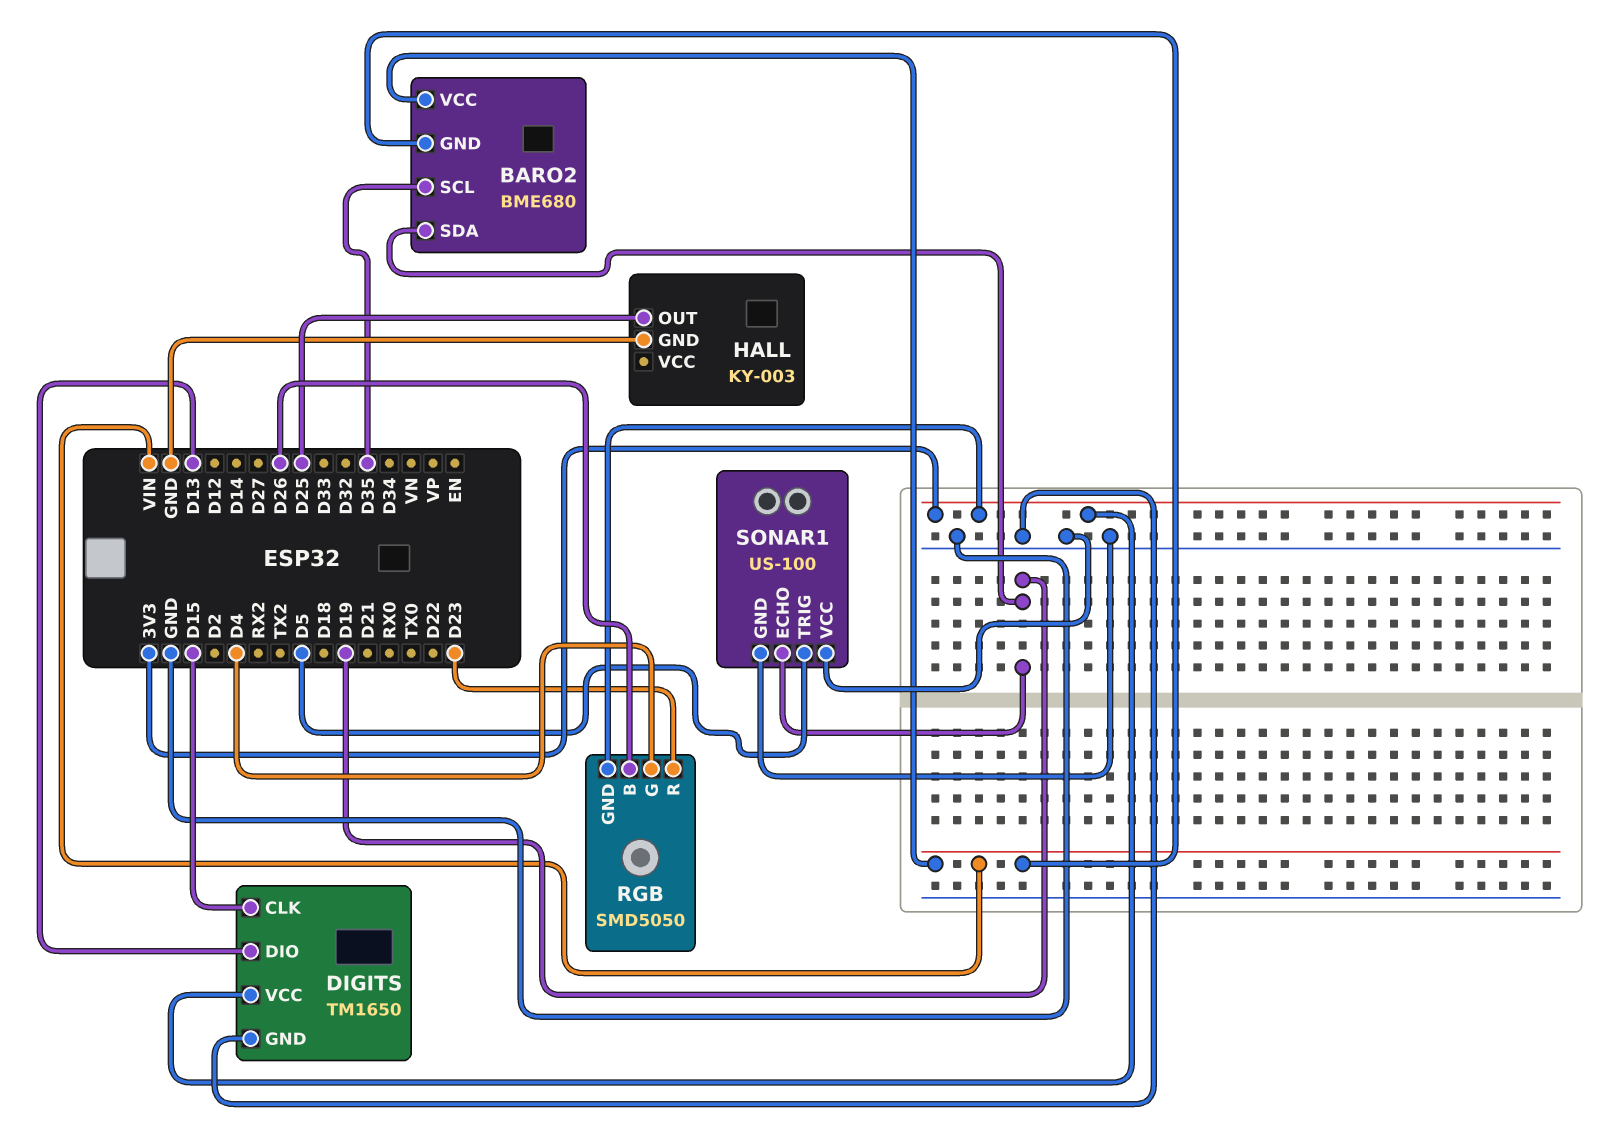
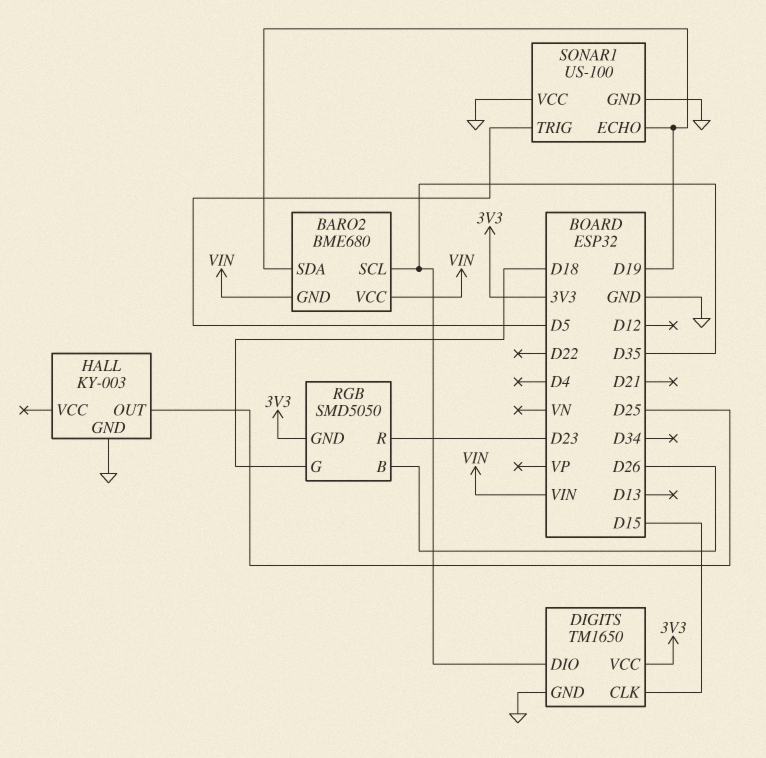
DIGITS pin DIO: D13 -> D35
RGB pin G: D4 -> D18

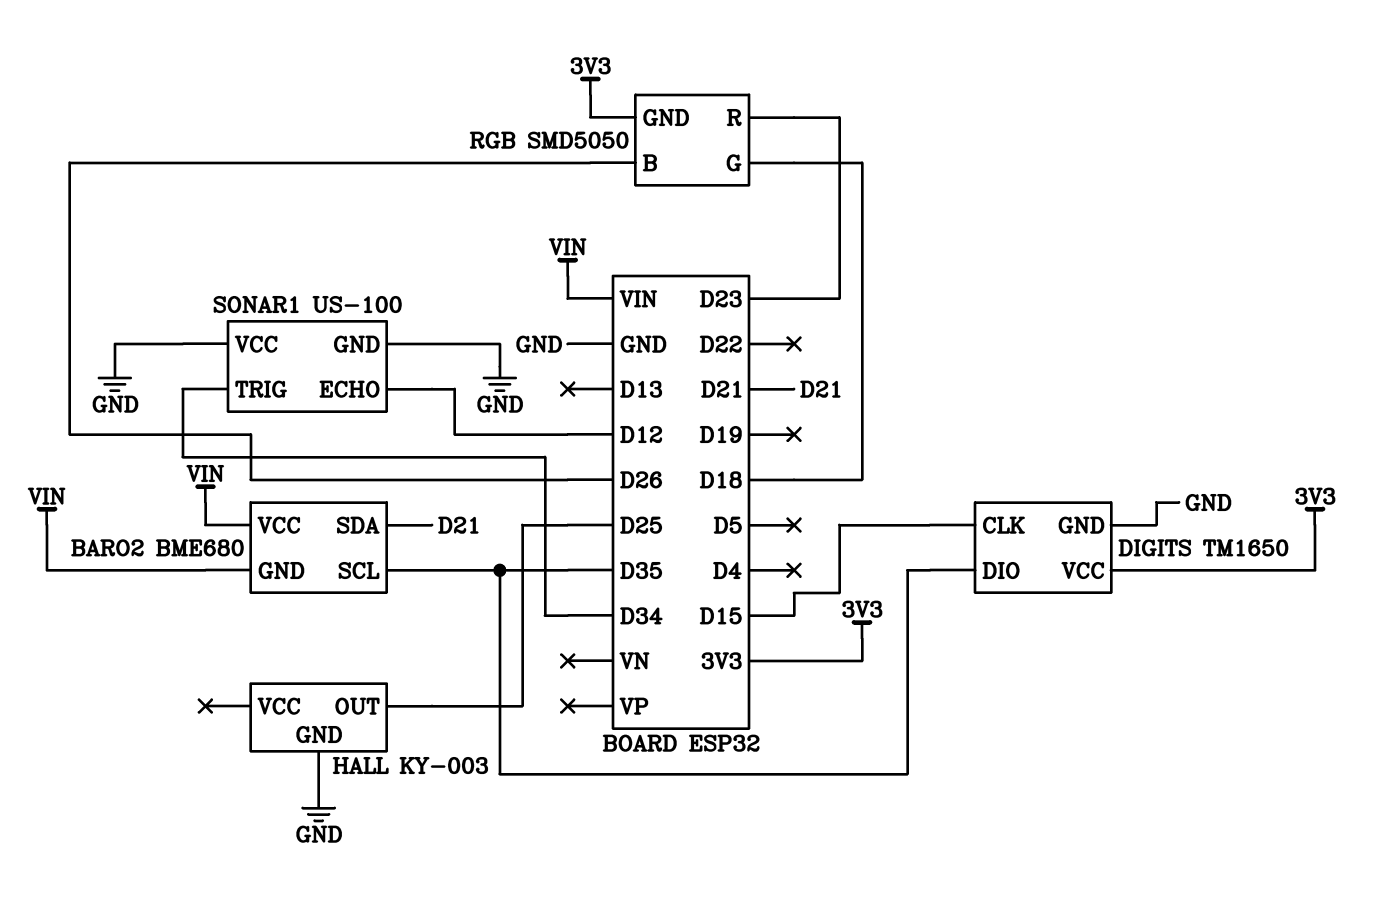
BARO2 pin SDA: D19 -> D21
SONAR1 pin ECHO: D19 -> D12
SONAR1 pin TRIG: D5 -> D34

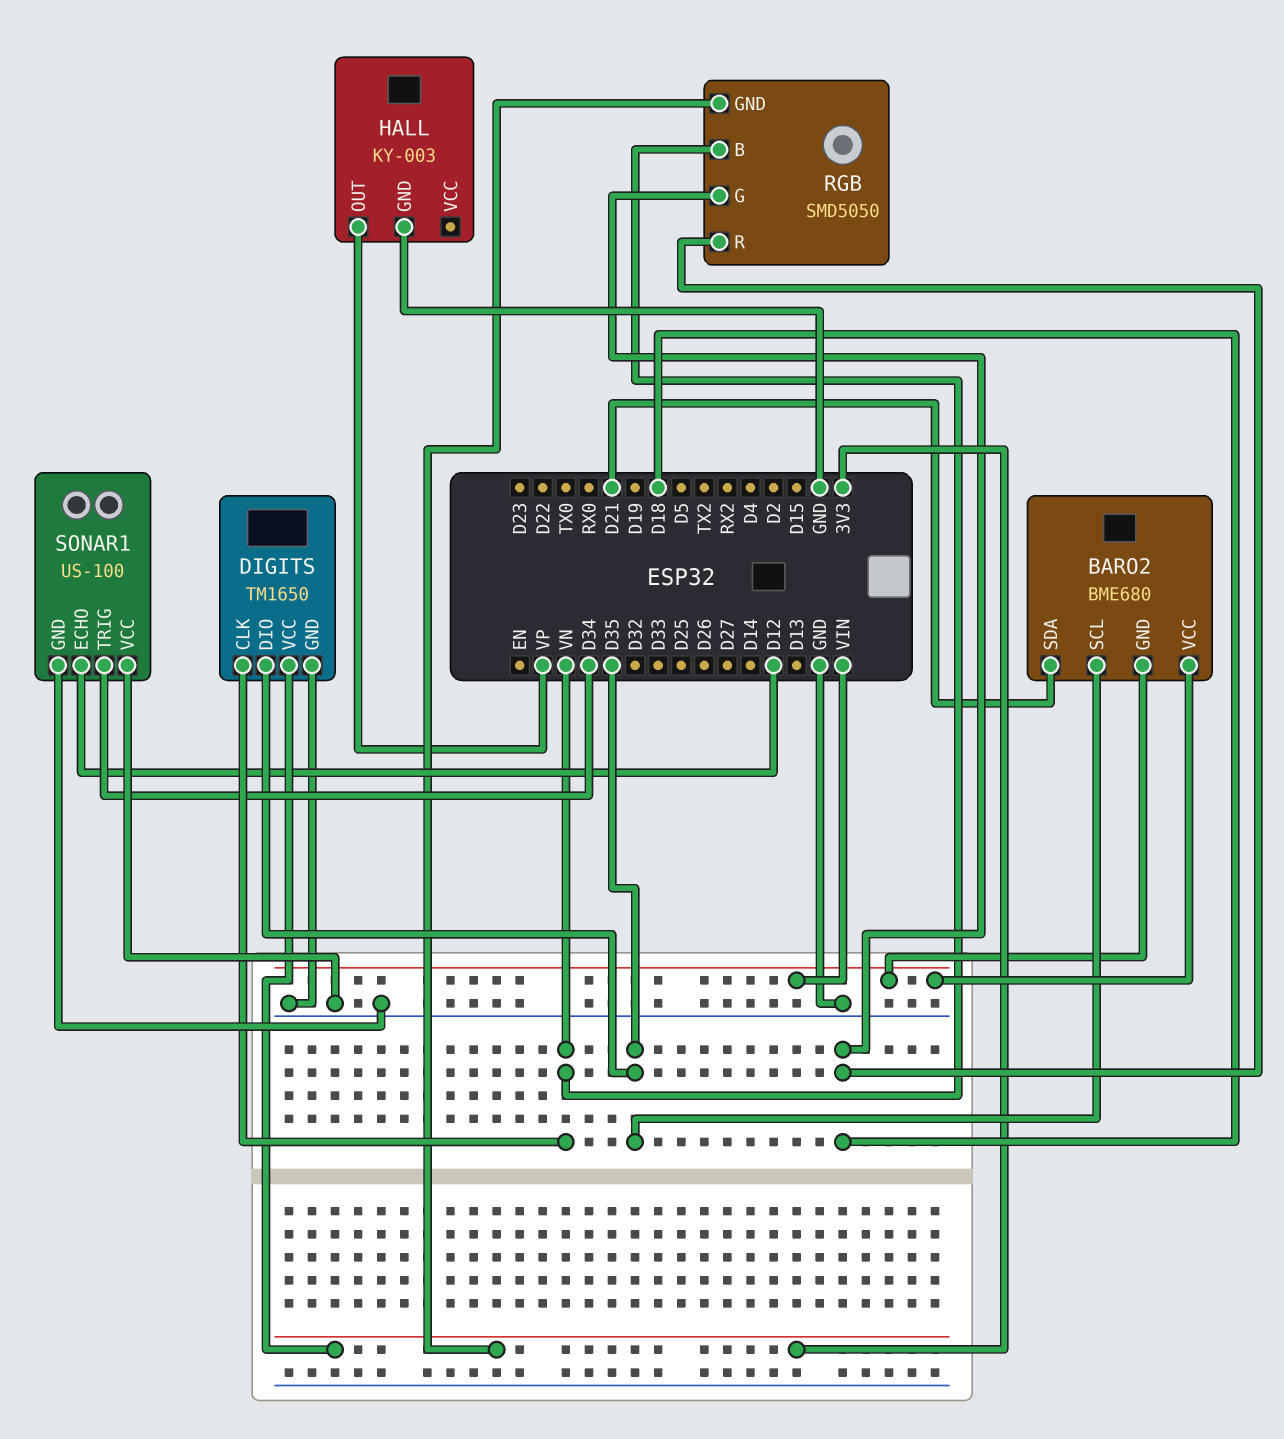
DIGITS pin CLK: D15 -> VN
HALL pin OUT: D25 -> VP
RGB pin B: D26 -> VN
RGB pin R: D23 -> D18

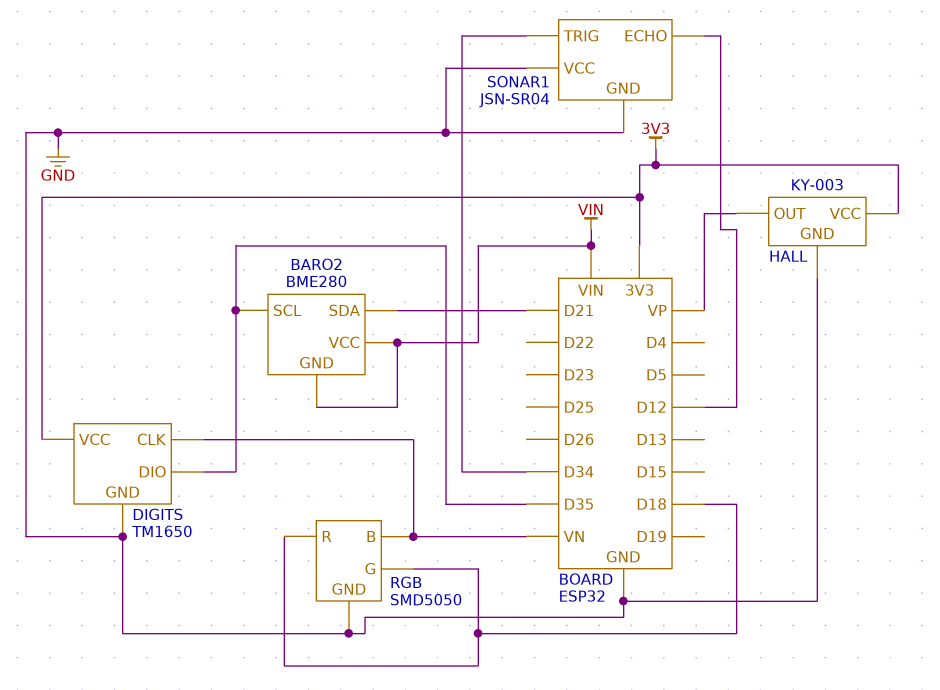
BARO2: BME680 -> BME280
HALL pin VCC: none -> 3V3
RGB pin GND: 3V3 -> GND
SONAR1: US-100 -> JSN-SR04

